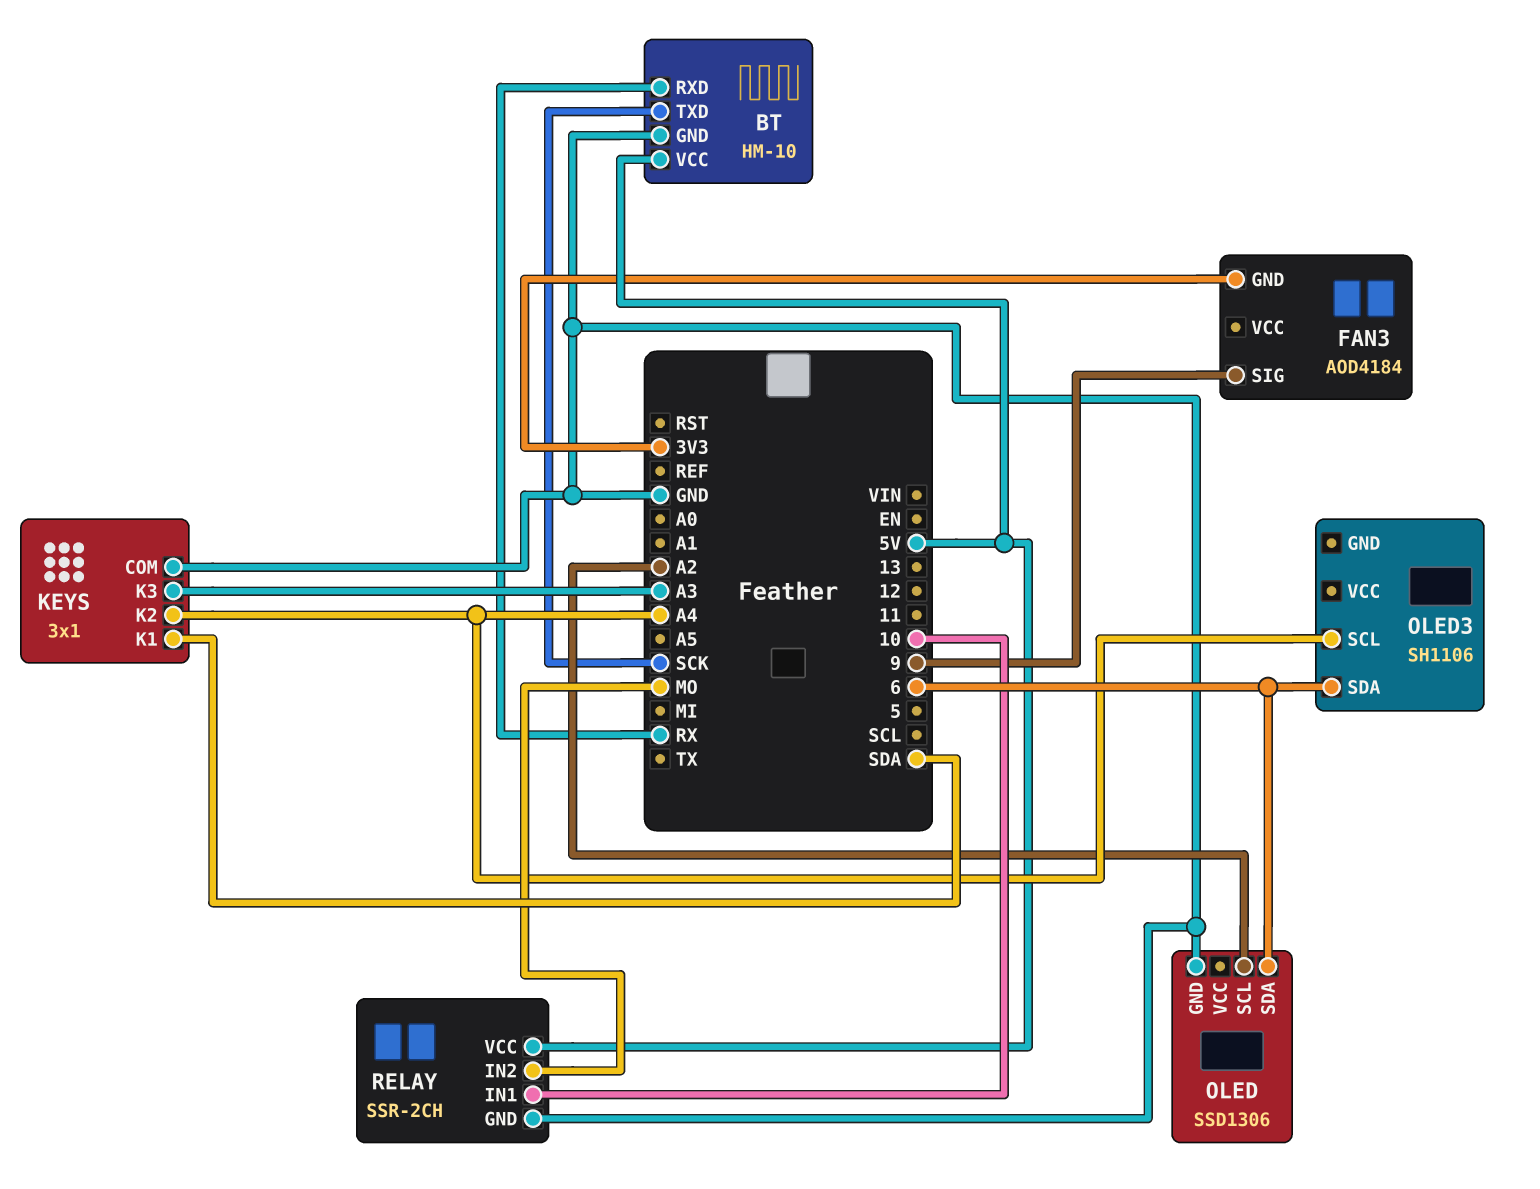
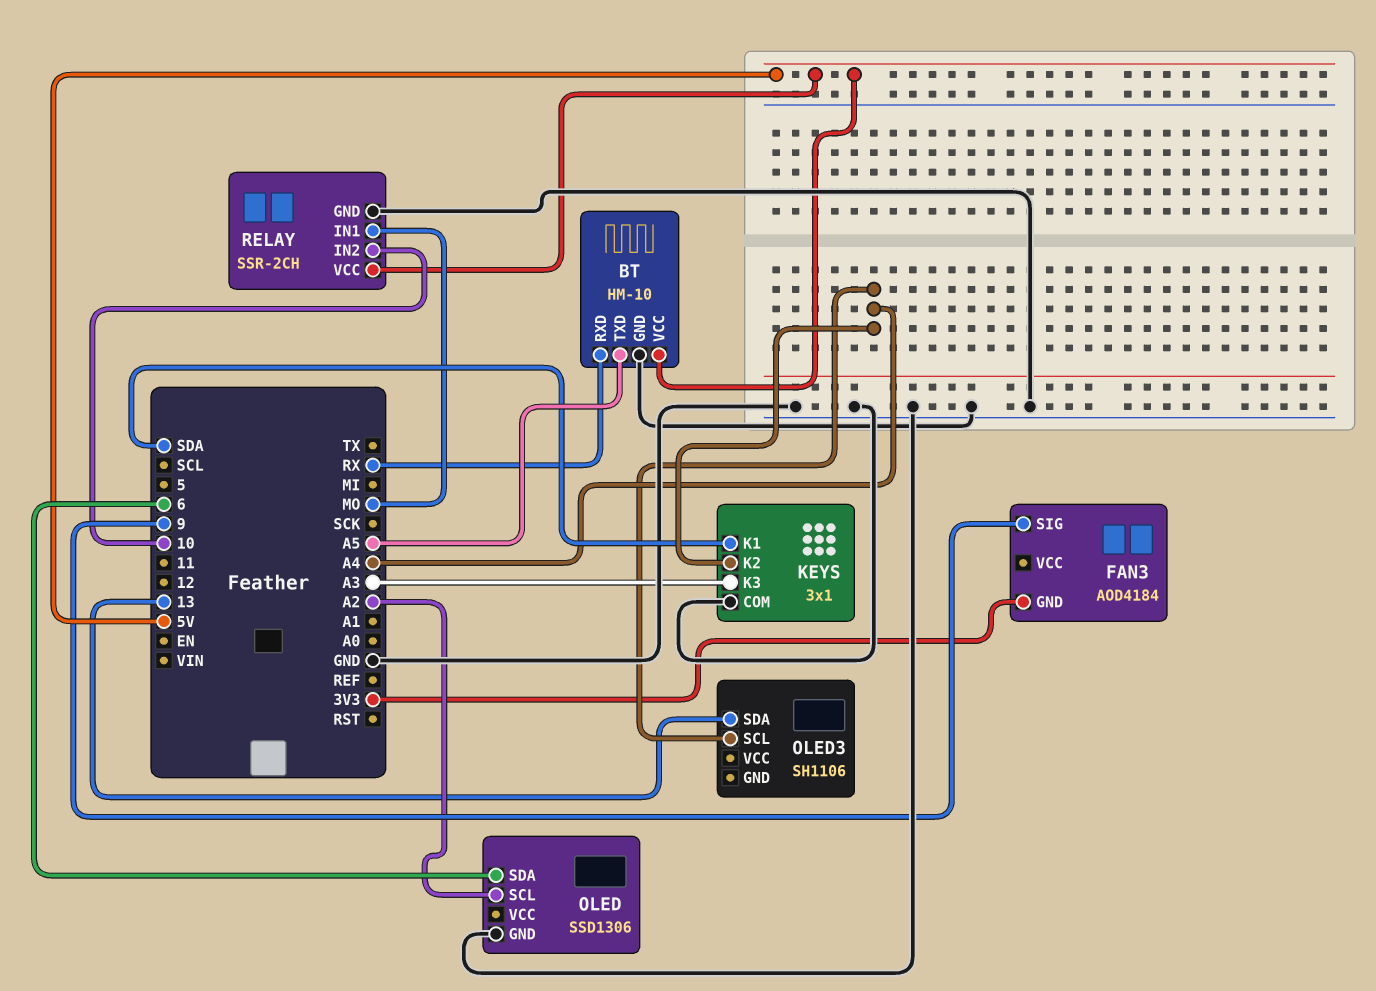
BT pin TXD: SCK -> A5
OLED3 pin SDA: 6 -> 13
RELAY pin IN1: 10 -> MO
RELAY pin IN2: MO -> 10

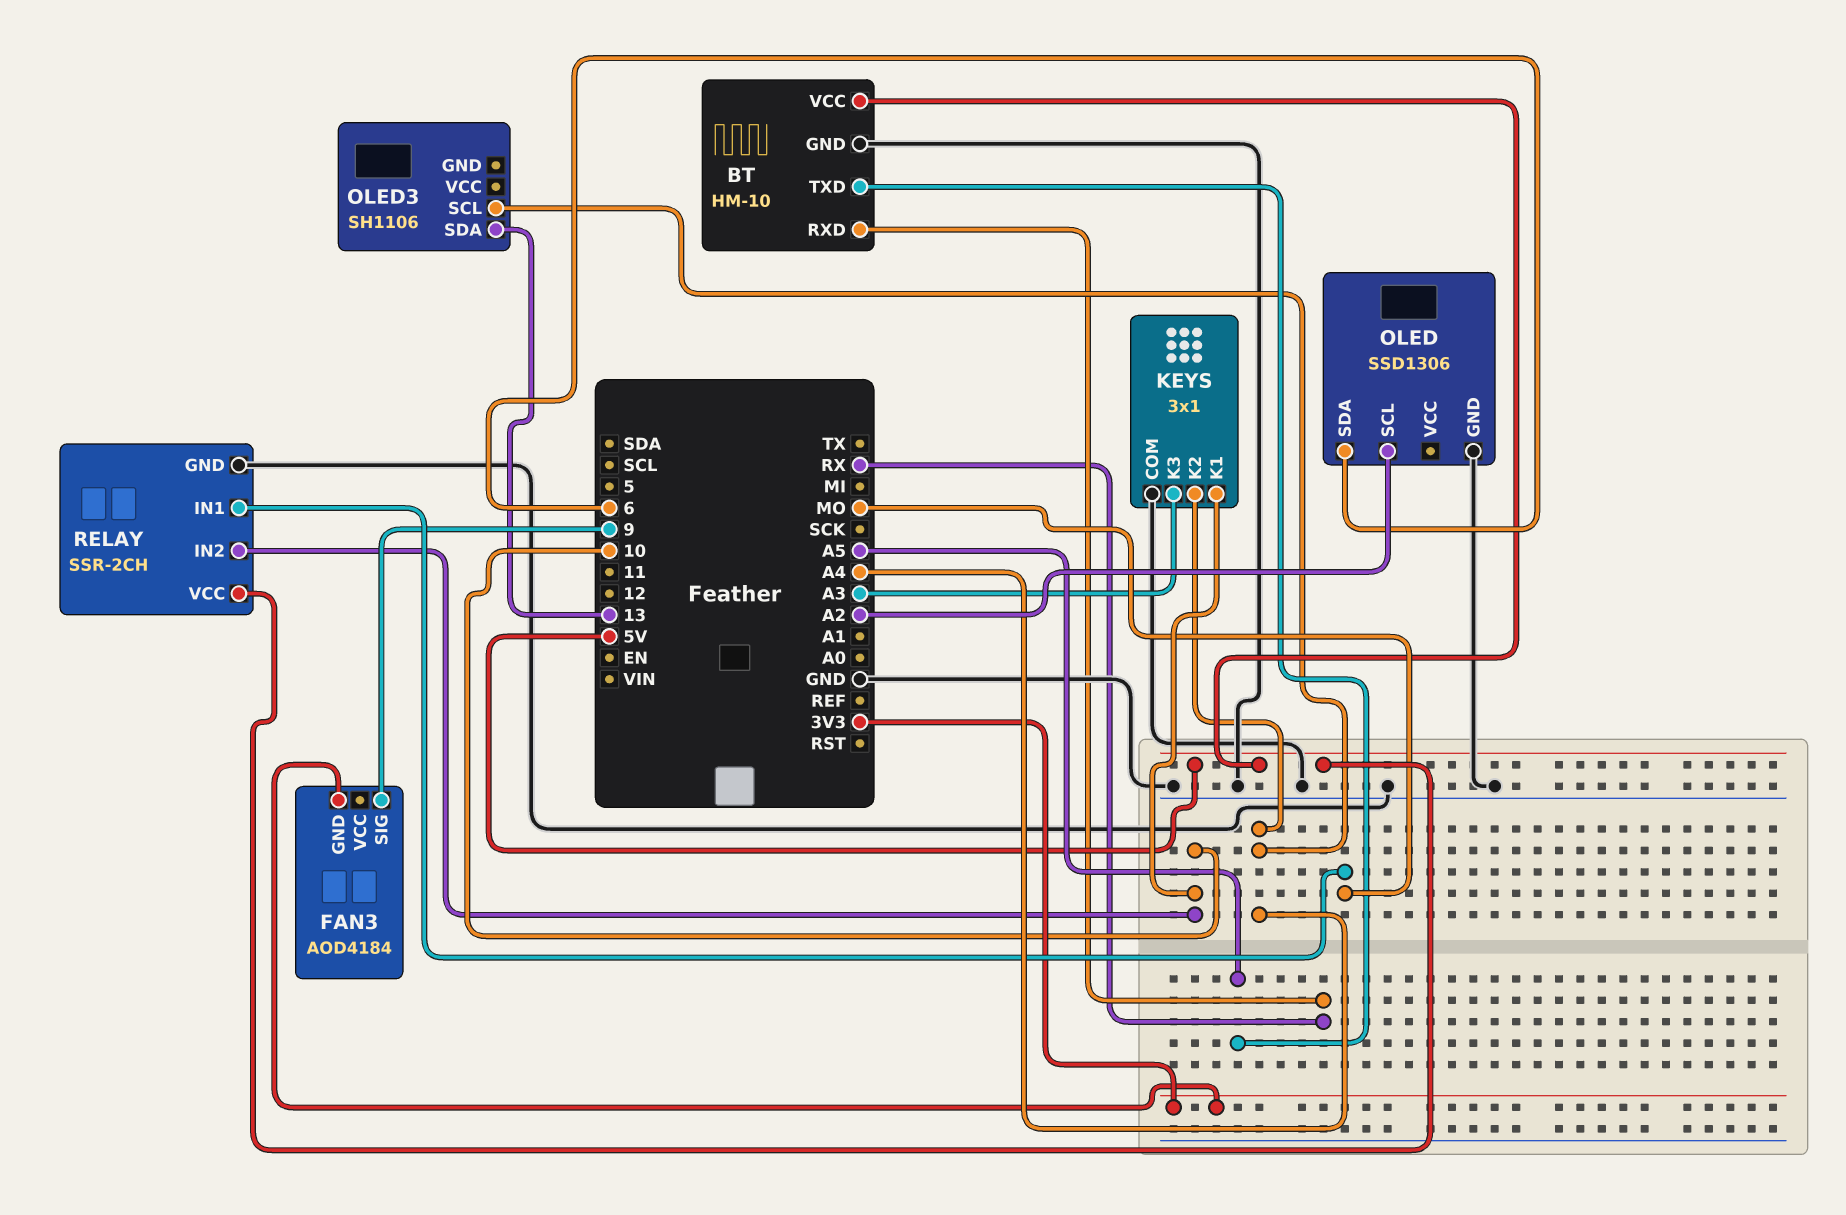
KEYS pin K1: SDA -> 10

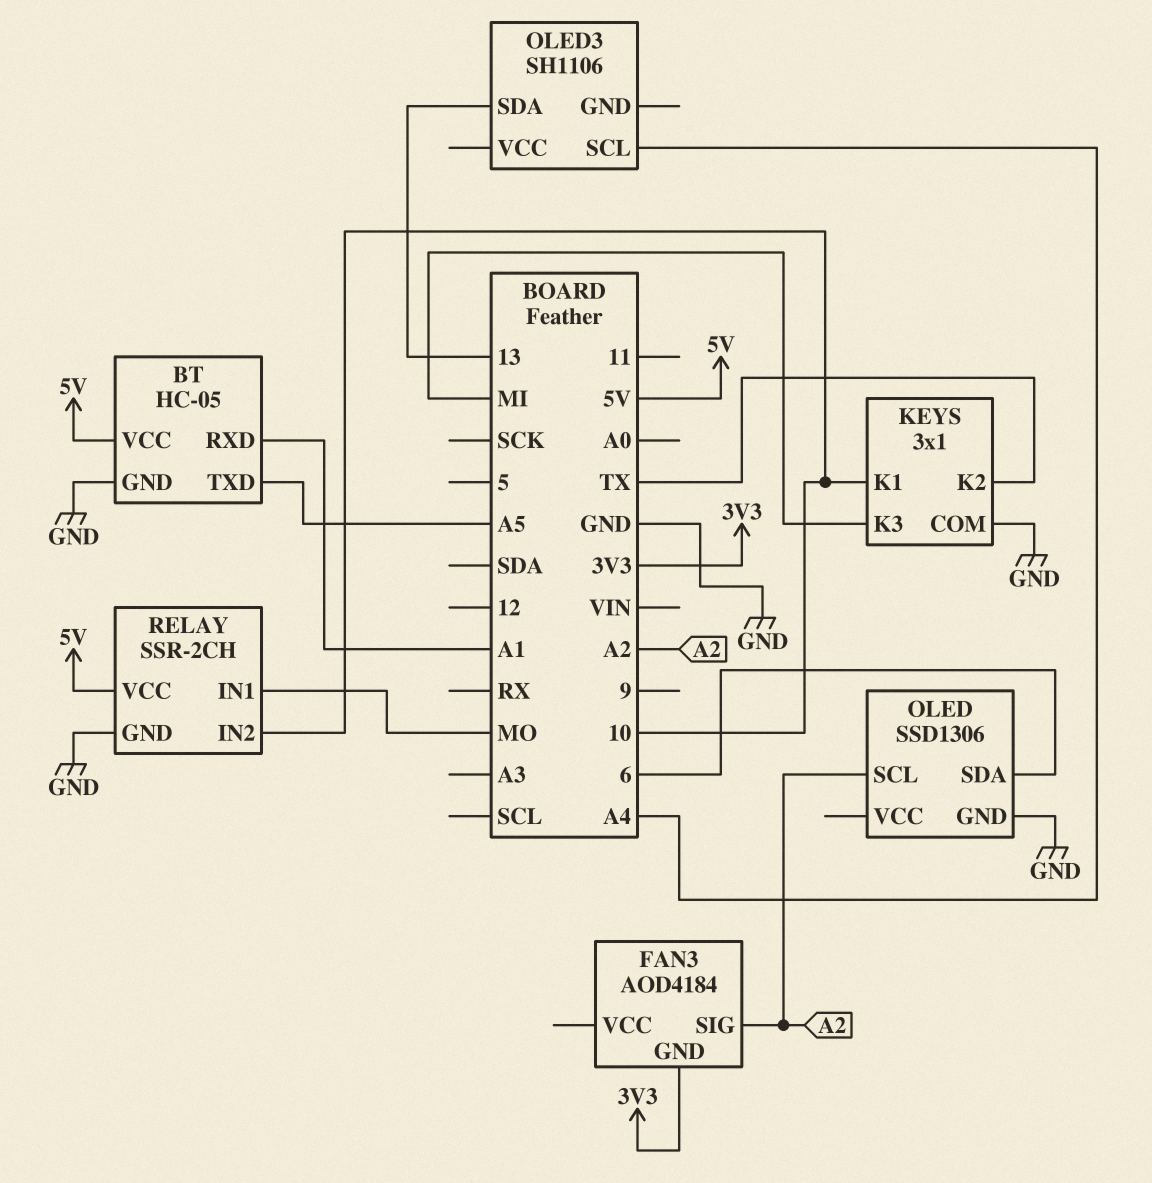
BT: HM-10 -> HC-05
BT pin RXD: RX -> A1
FAN3 pin SIG: 9 -> A2
KEYS pin K2: A4 -> TX
KEYS pin K3: A3 -> MI

